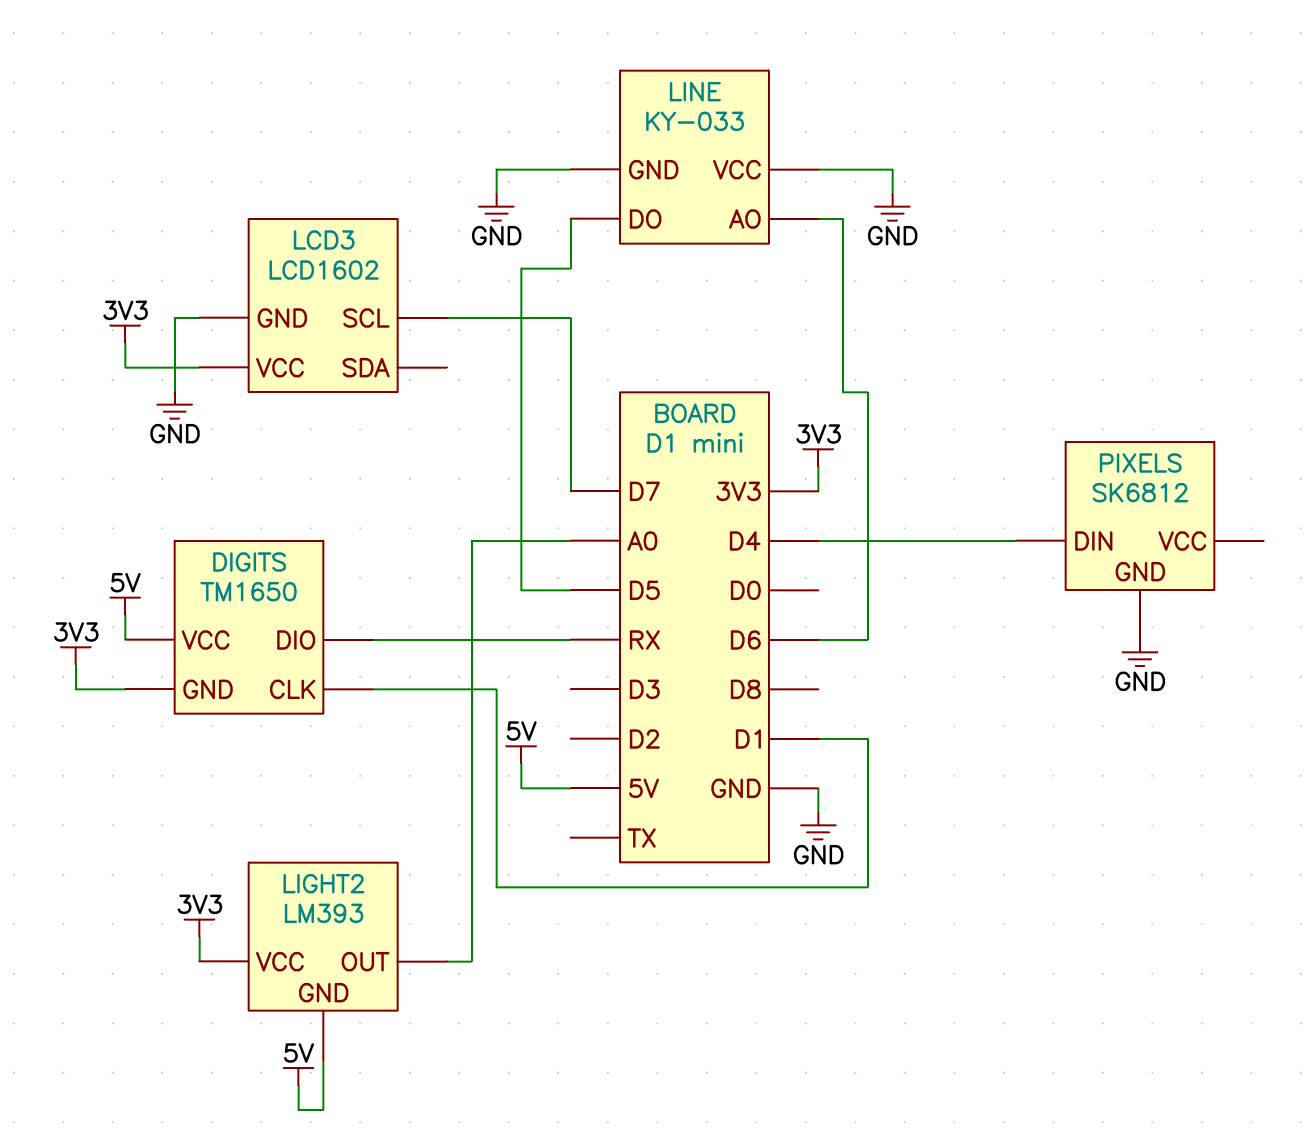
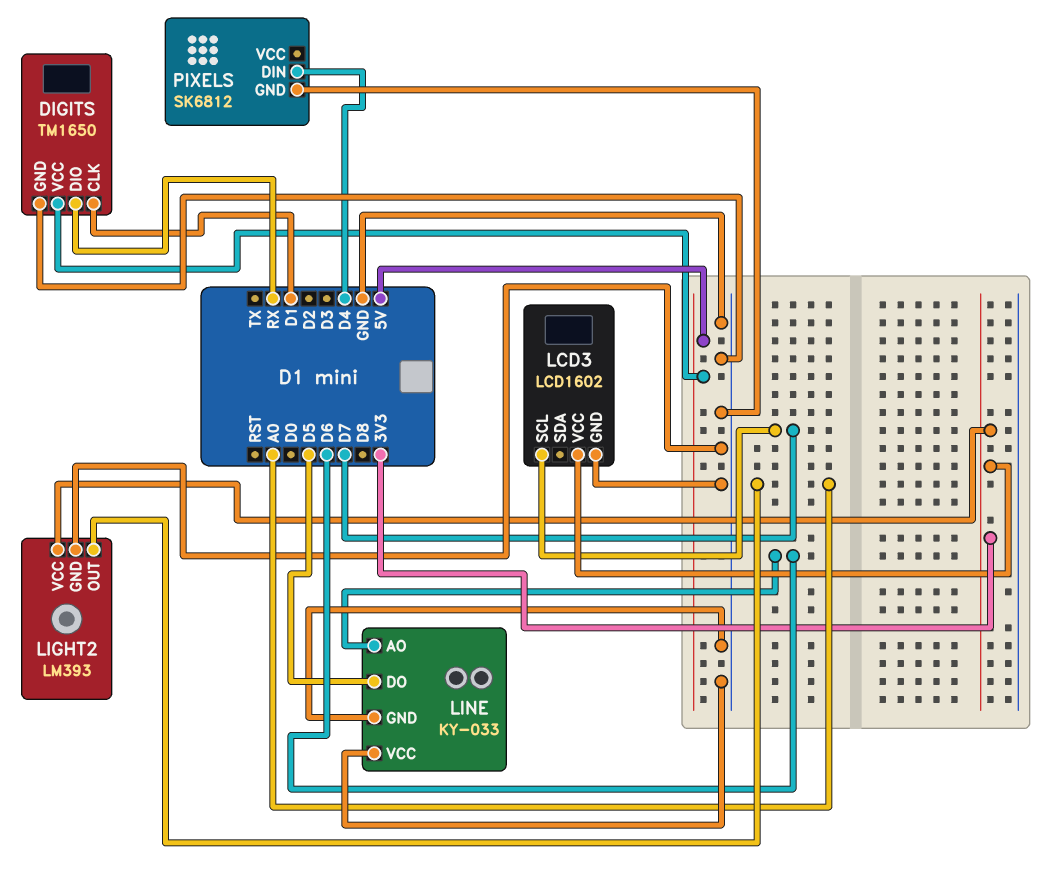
DIGITS pin GND: 3V3 -> GND
LIGHT2 pin GND: 5V -> GND

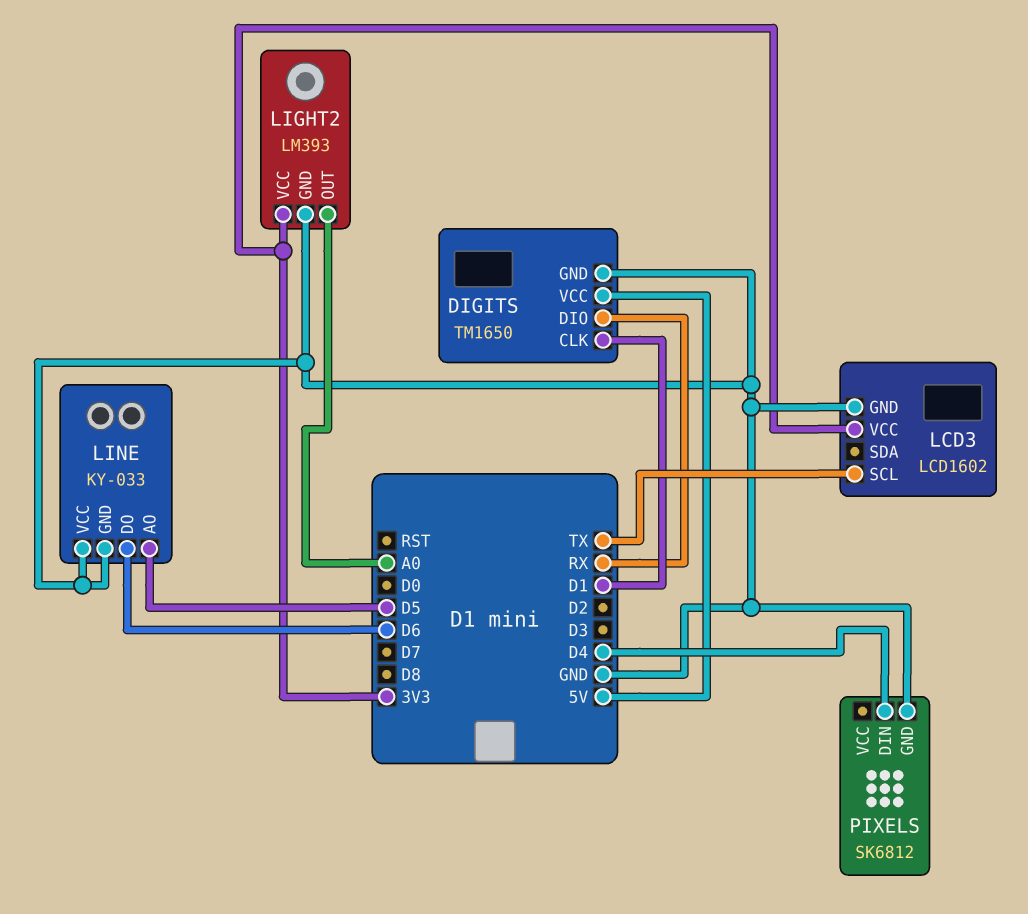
LCD3 pin SCL: D7 -> TX
LINE pin AO: D6 -> D5
LINE pin DO: D5 -> D6

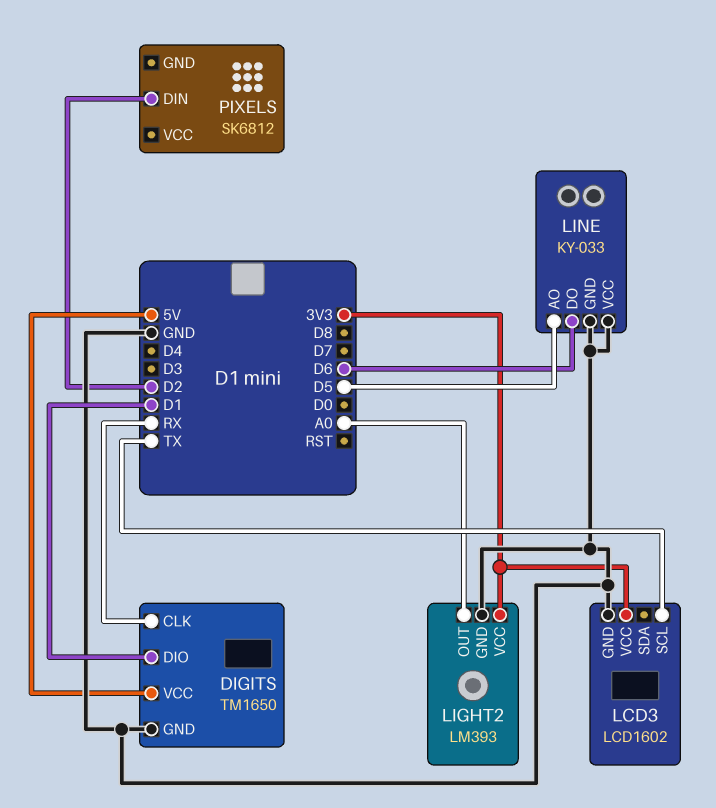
DIGITS pin CLK: D1 -> RX
DIGITS pin DIO: RX -> D1
PIXELS pin DIN: D4 -> D2
PIXELS pin GND: GND -> none

